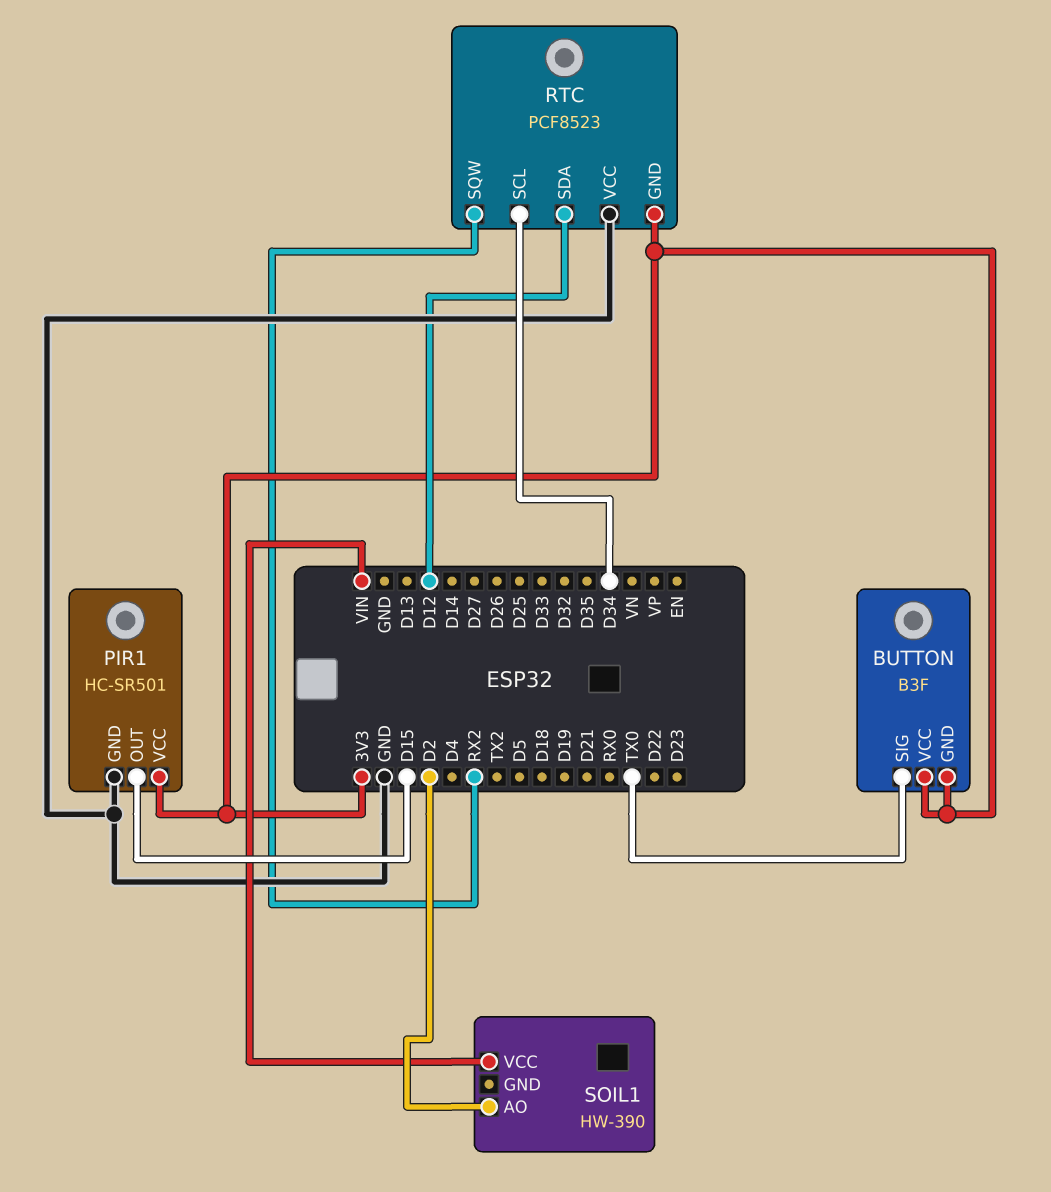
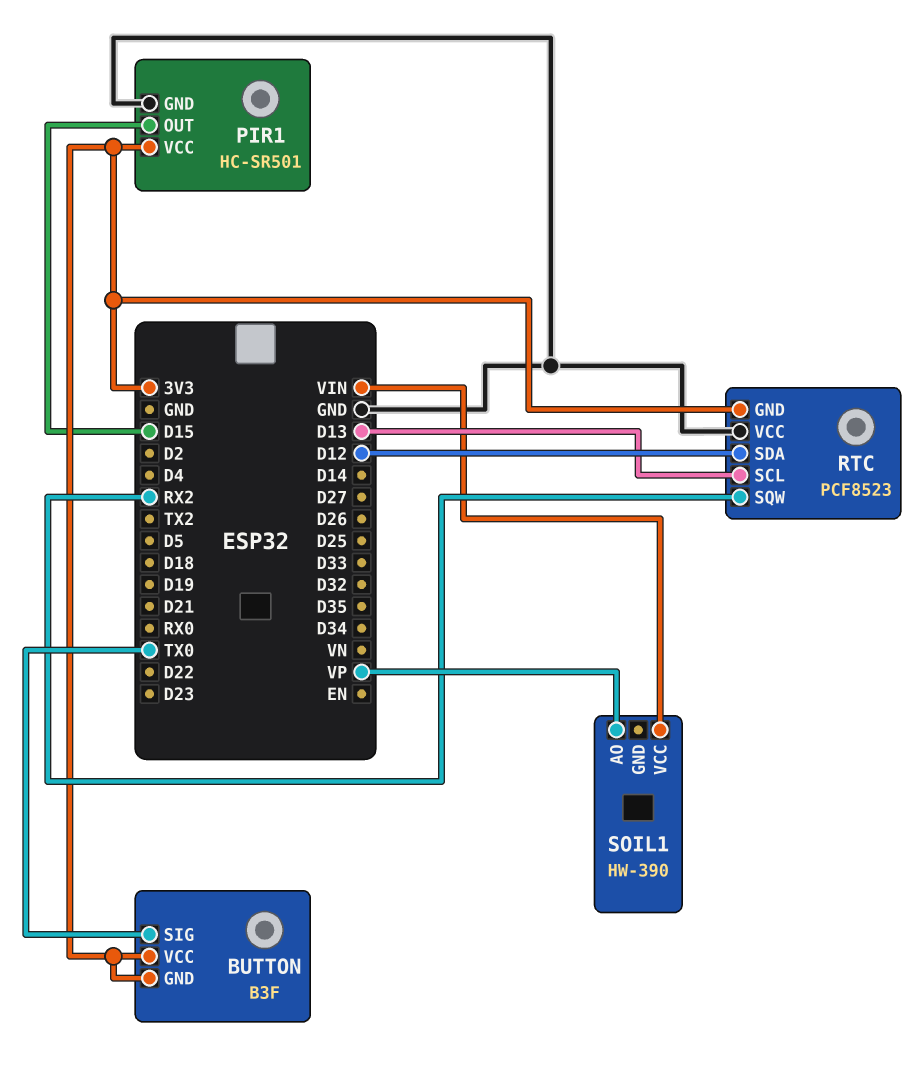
RTC pin SCL: D34 -> D13
SOIL1 pin AO: D2 -> VP

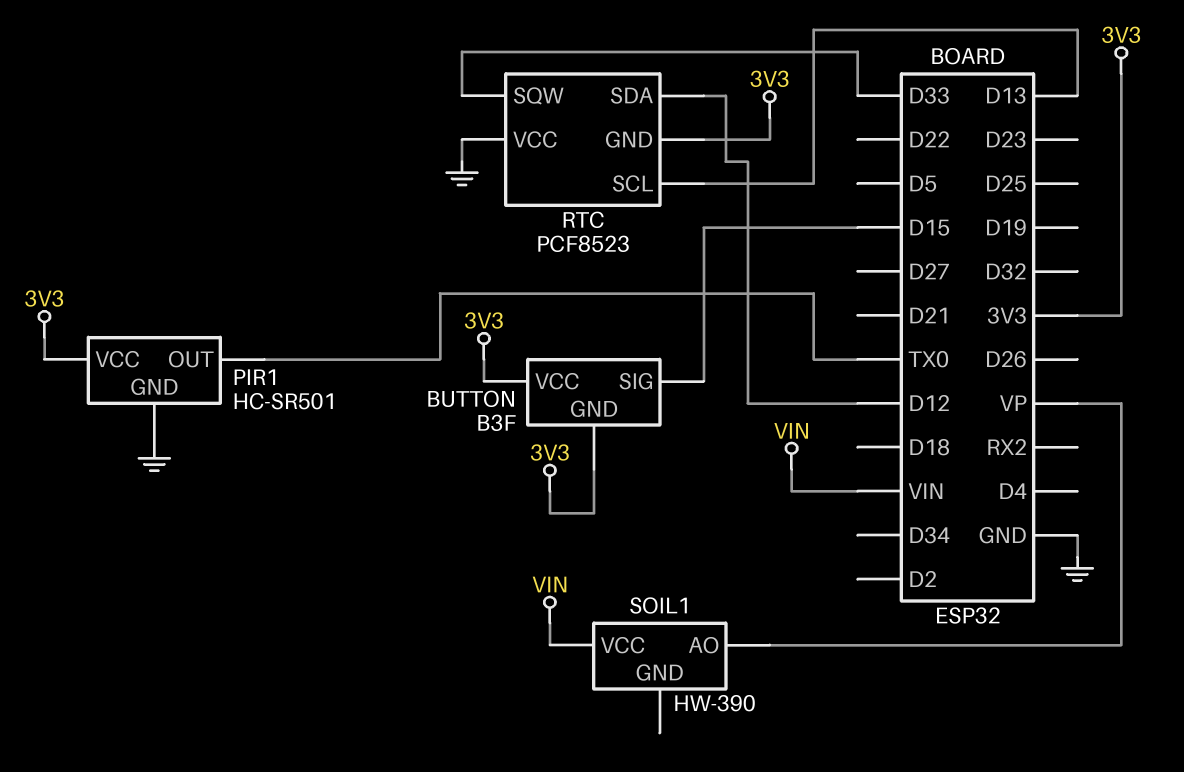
BUTTON pin SIG: TX0 -> D15
PIR1 pin OUT: D15 -> TX0
RTC pin SQW: RX2 -> D33

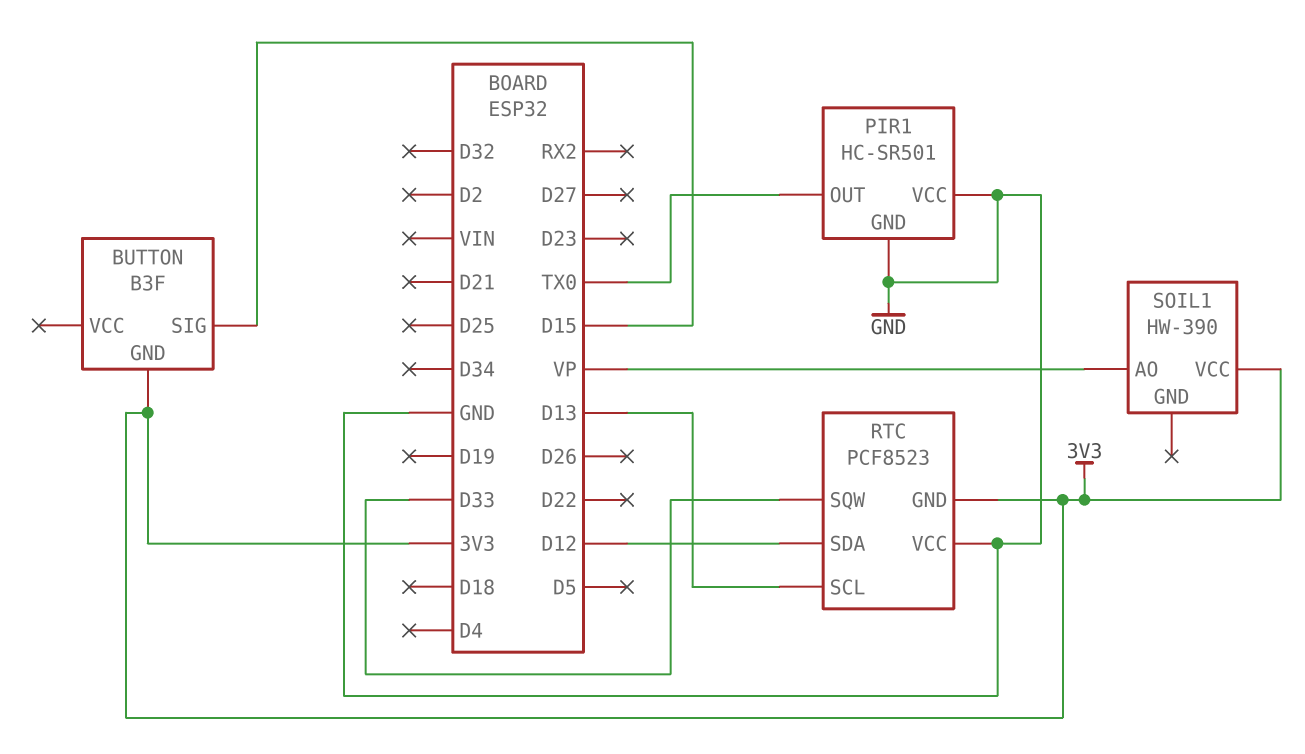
BUTTON pin VCC: 3V3 -> none
PIR1 pin VCC: 3V3 -> GND
SOIL1 pin VCC: VIN -> 3V3

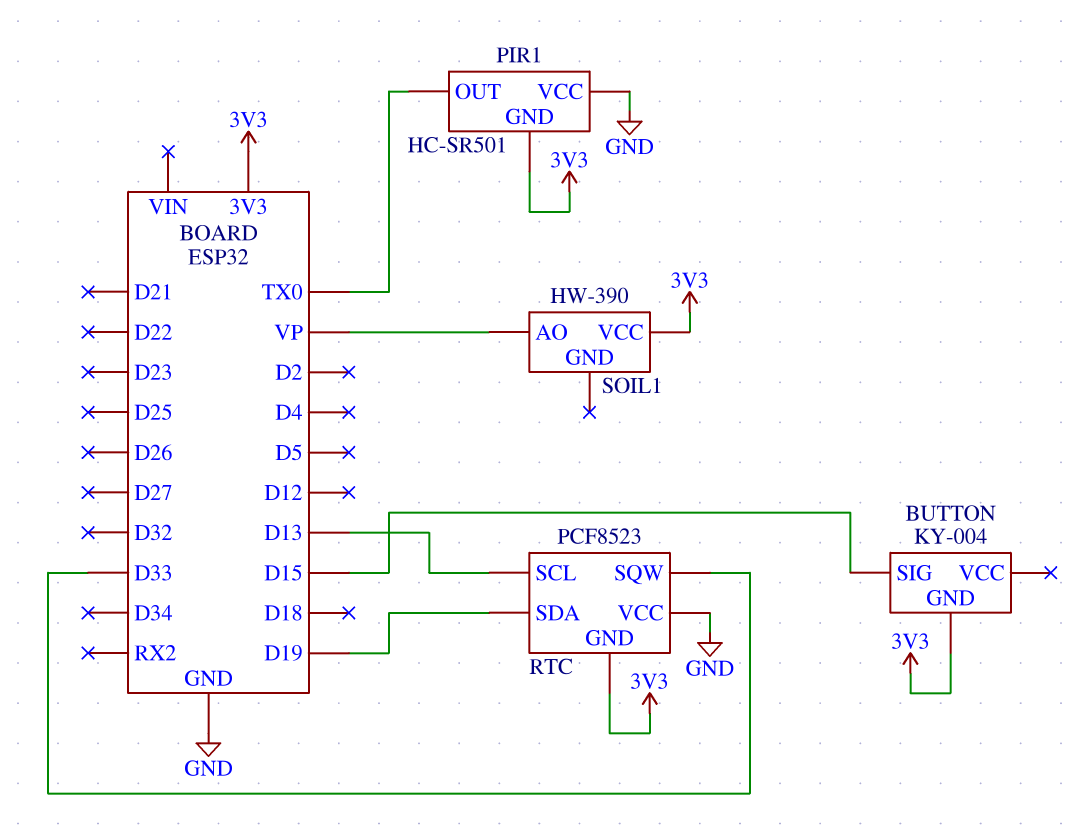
BUTTON: B3F -> KY-004
PIR1 pin GND: GND -> 3V3
RTC pin SDA: D12 -> D19

